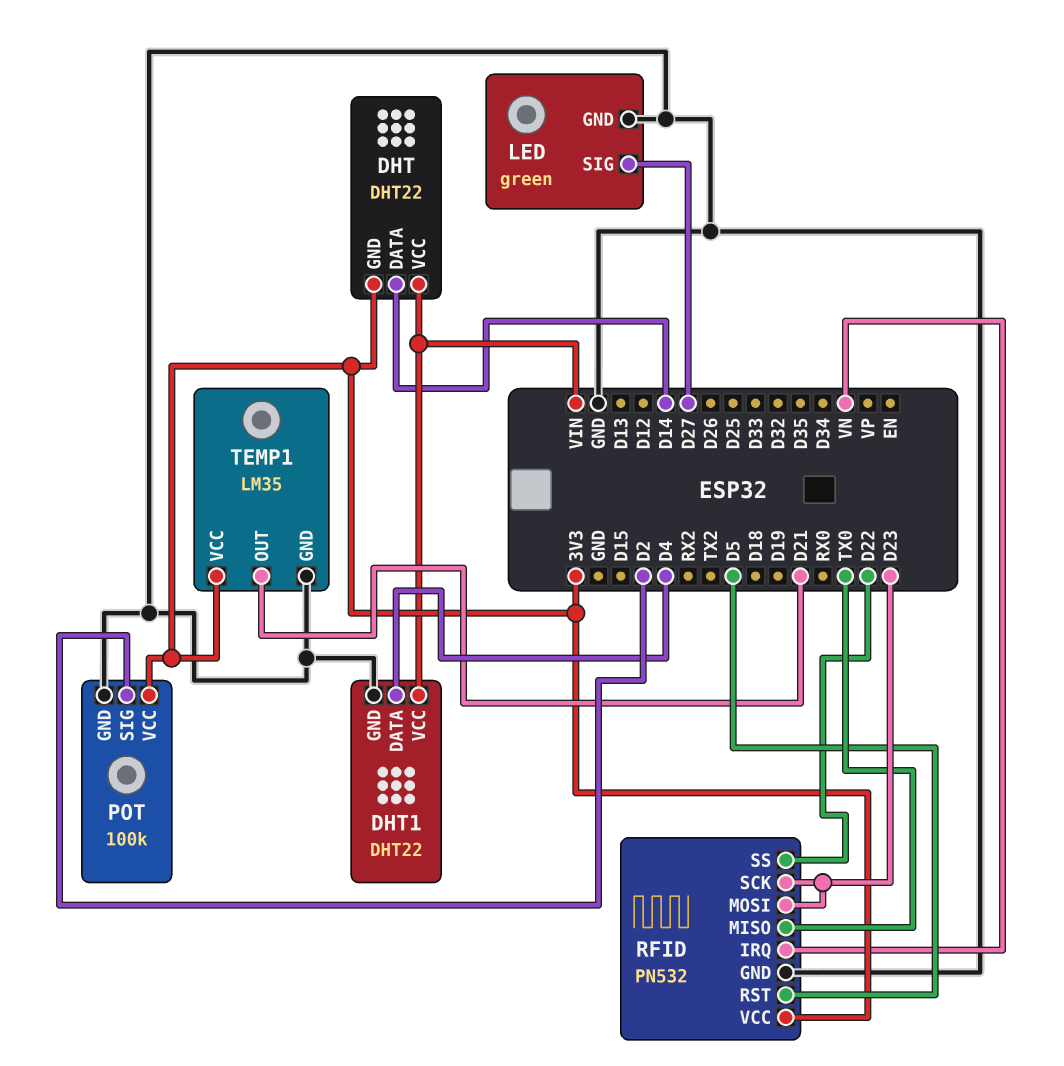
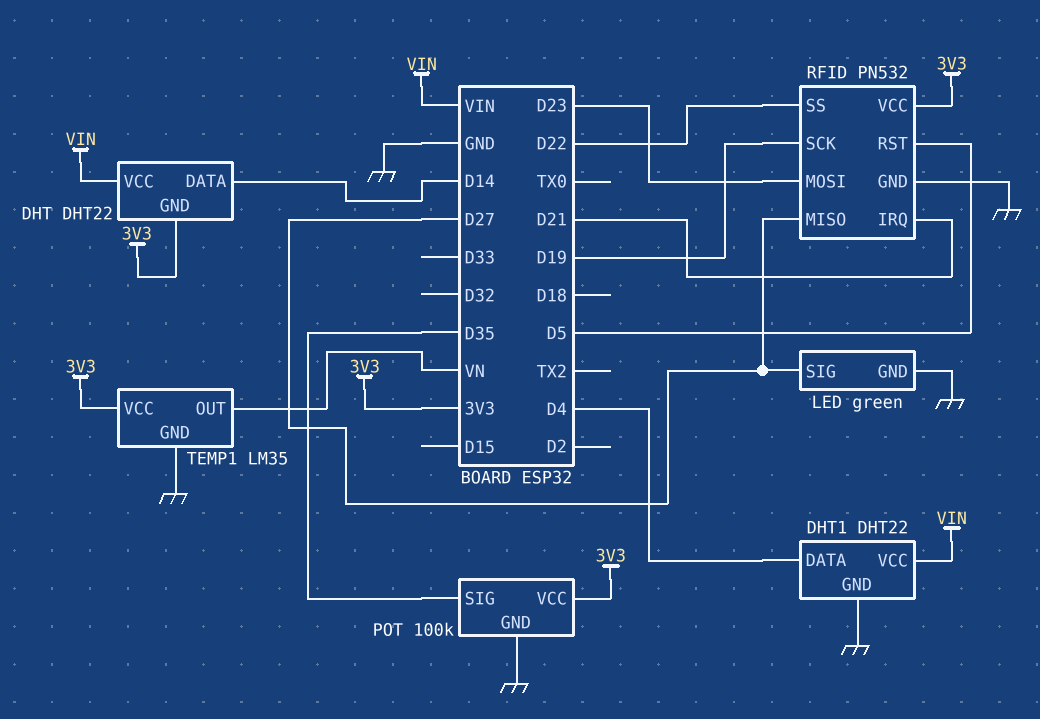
POT pin SIG: D2 -> D35
RFID pin IRQ: VN -> D21
RFID pin MISO: TX0 -> D27
RFID pin SCK: D23 -> D19
TEMP1 pin OUT: D21 -> VN

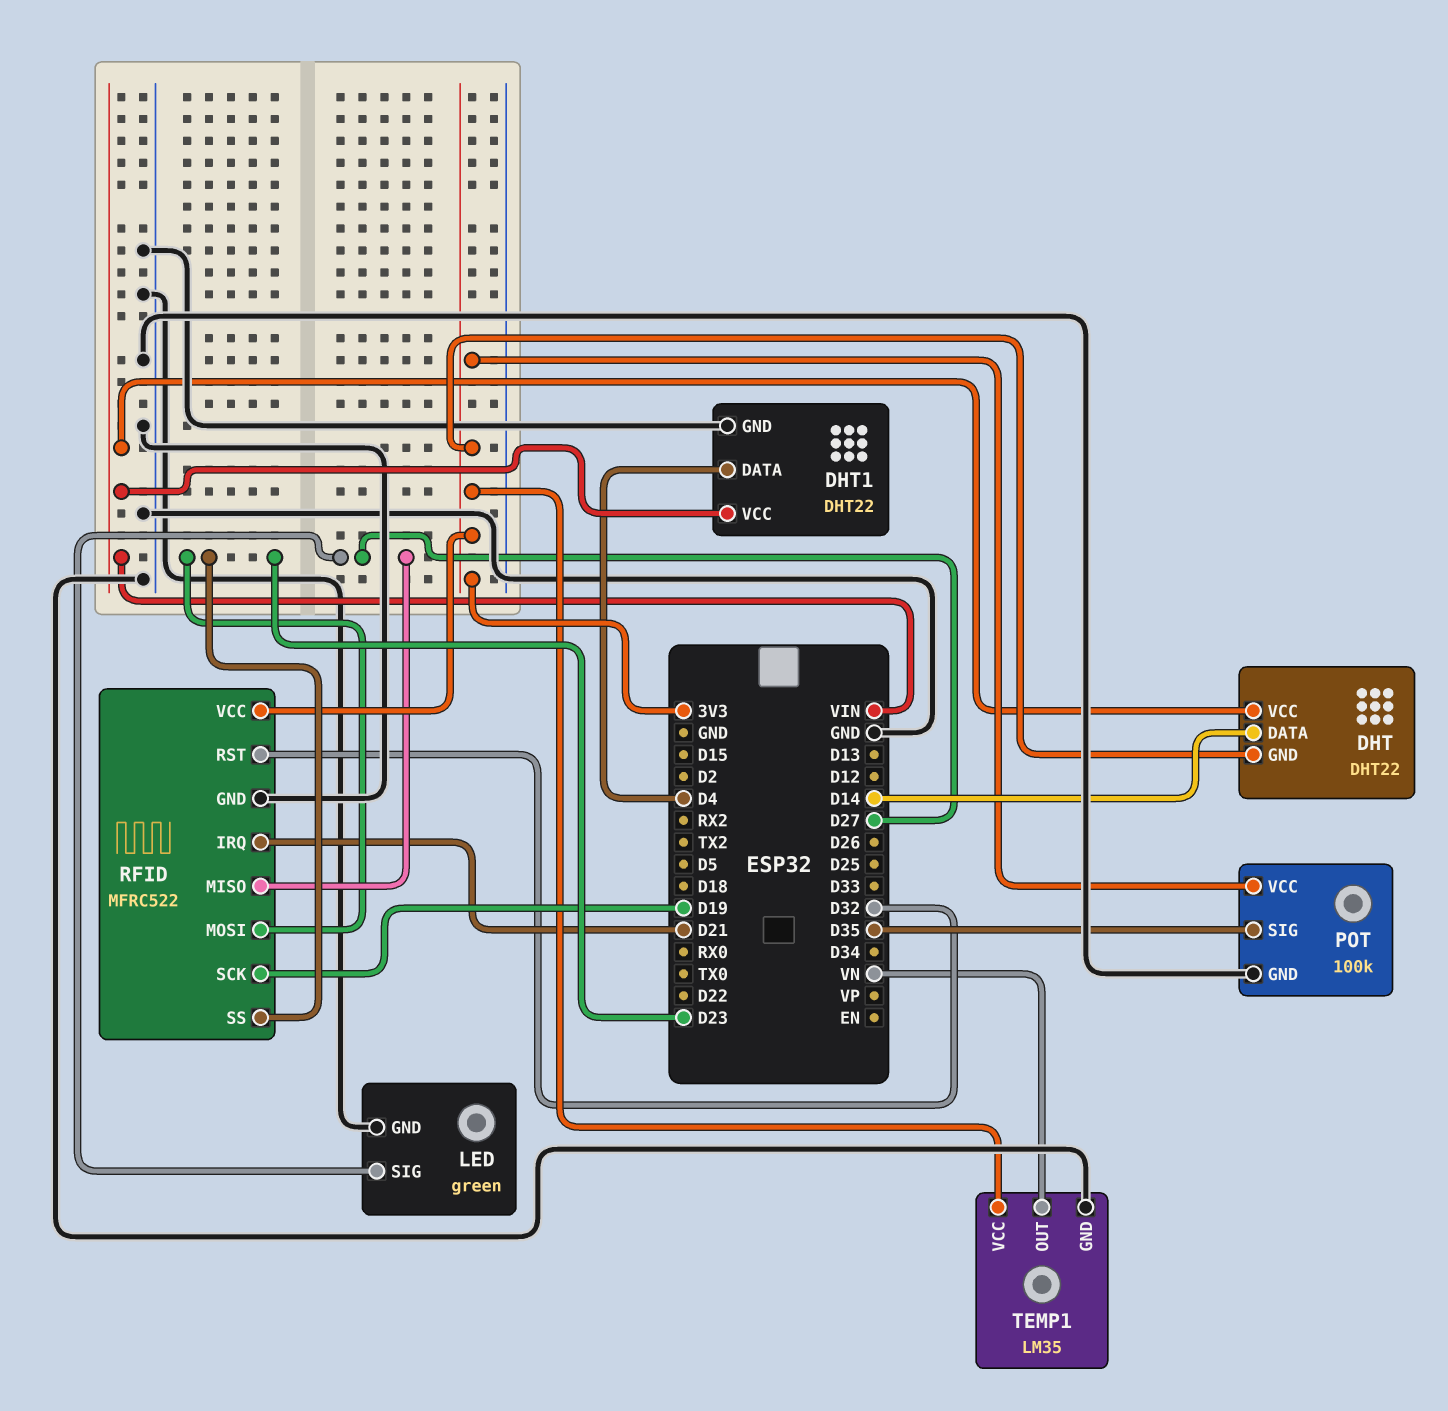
RFID: PN532 -> MFRC522
RFID pin RST: D5 -> D32
RFID pin SS: D22 -> D23

